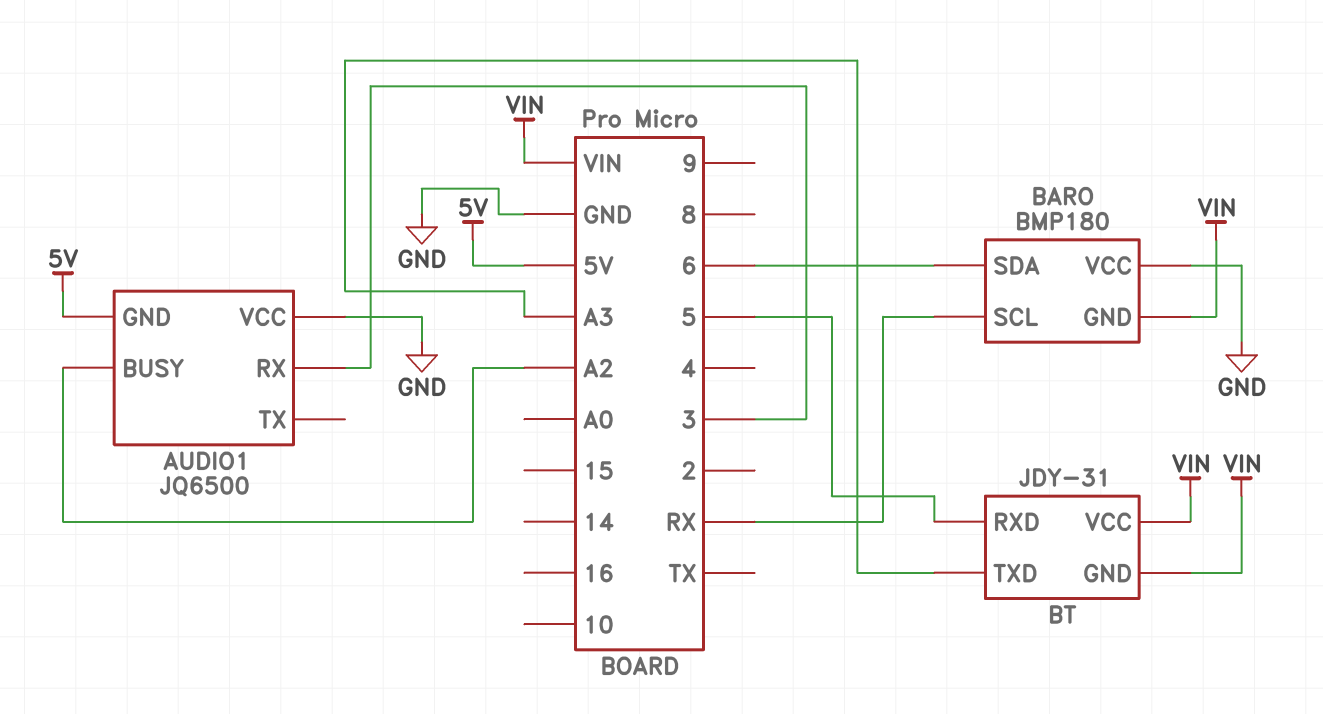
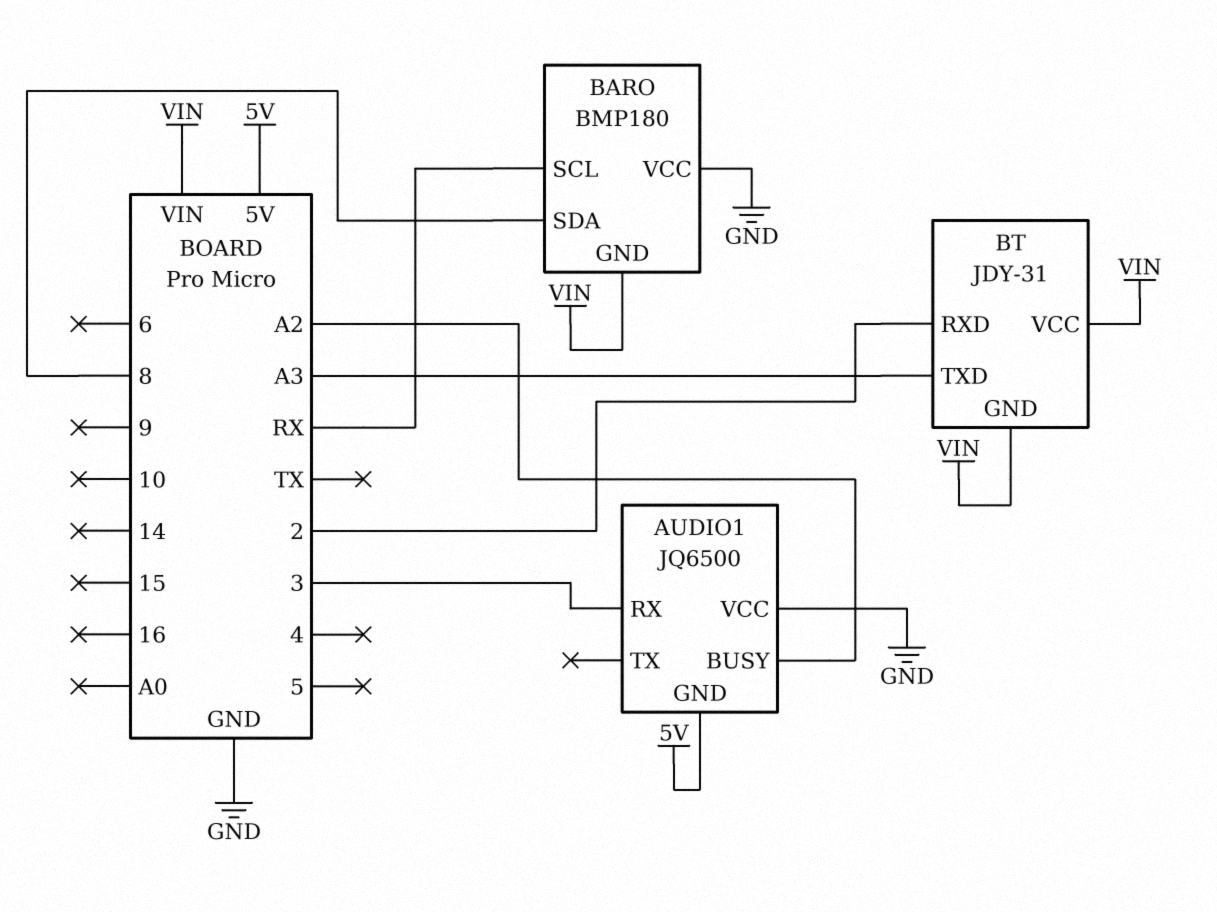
BARO pin SDA: 6 -> 8
BT pin RXD: 5 -> 2

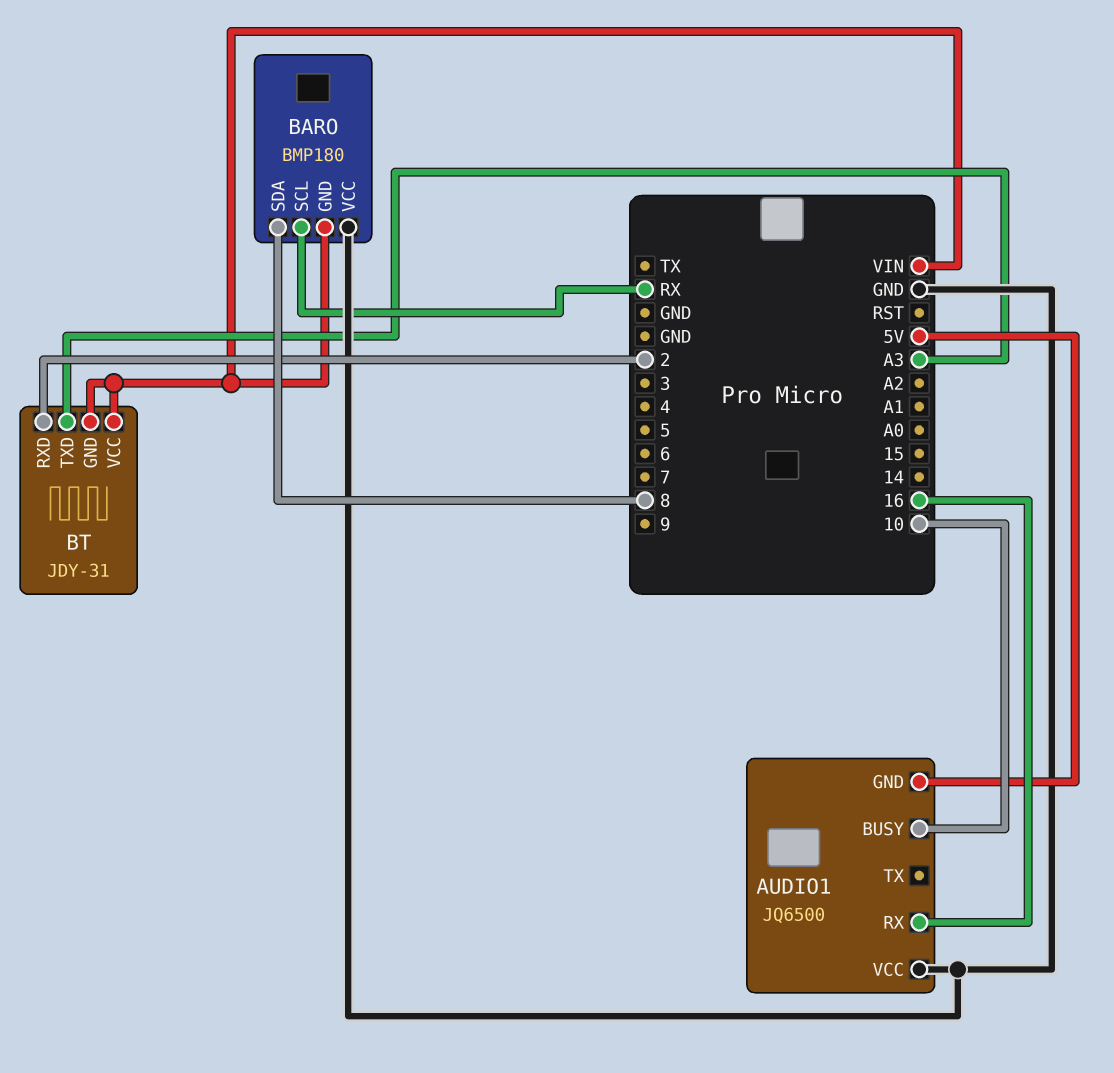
AUDIO1 pin BUSY: A2 -> 10
AUDIO1 pin RX: 3 -> 16

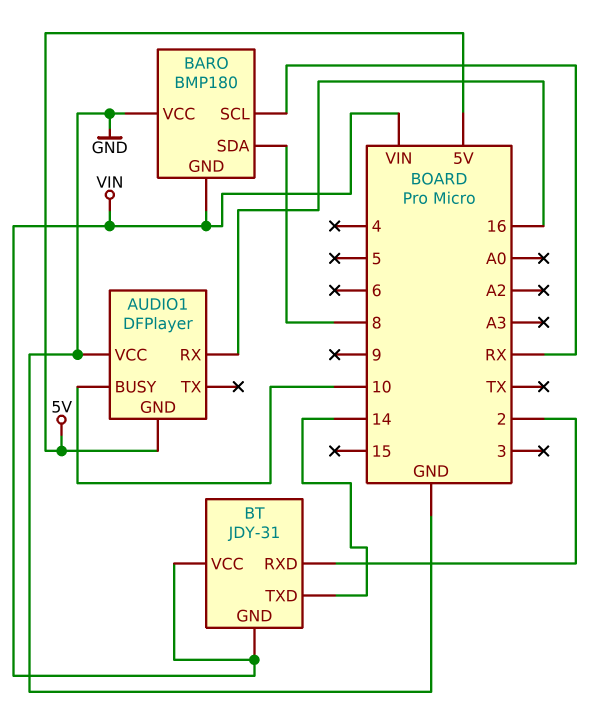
AUDIO1: JQ6500 -> DFPlayer
BT pin TXD: A3 -> 14

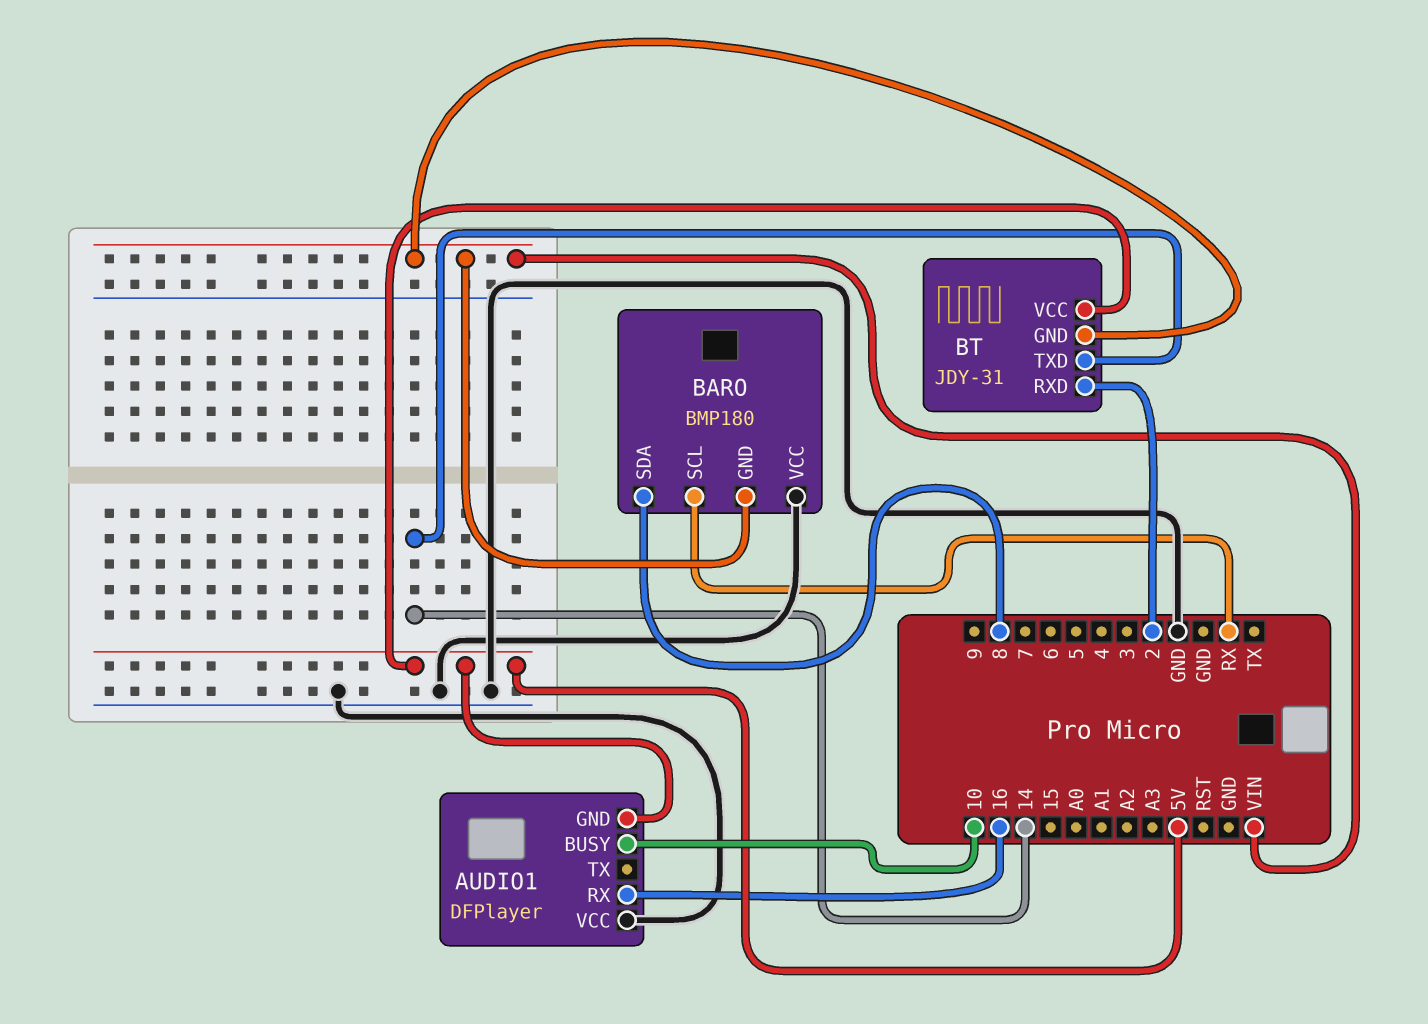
BT pin VCC: VIN -> 5V

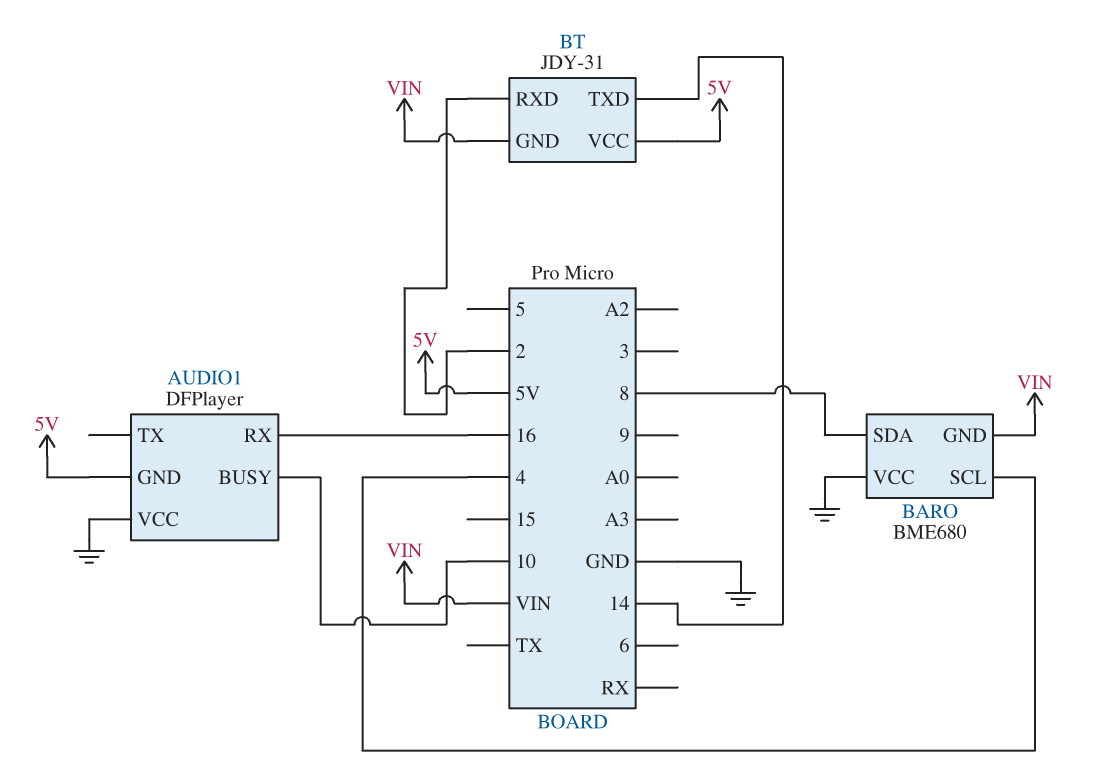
BARO: BMP180 -> BME680
BARO pin SCL: RX -> 4

